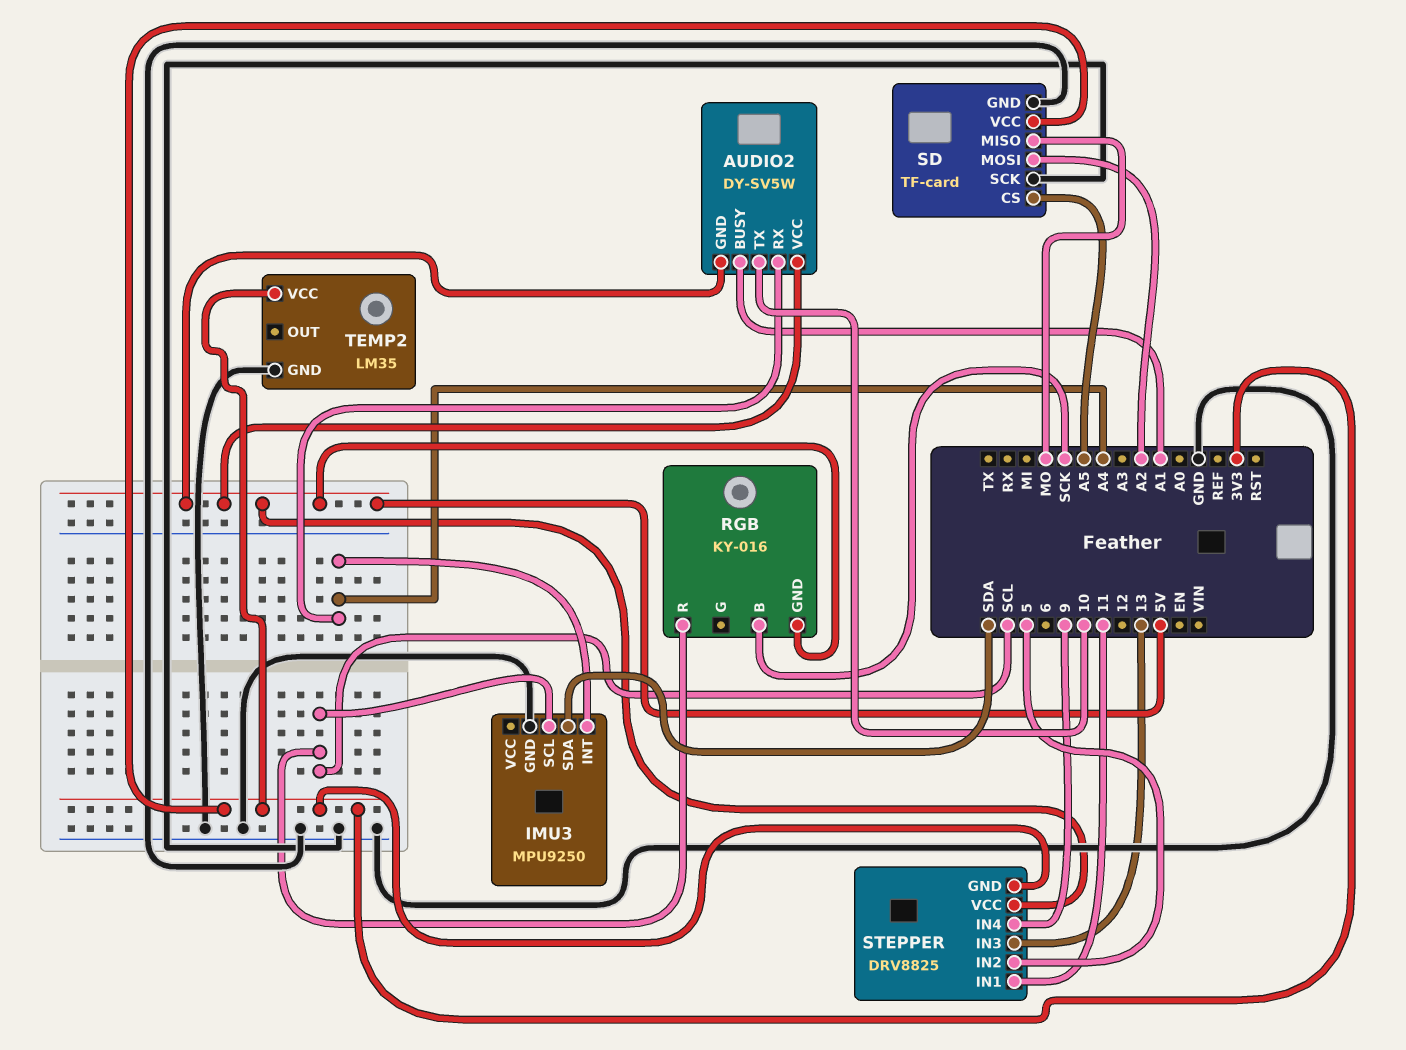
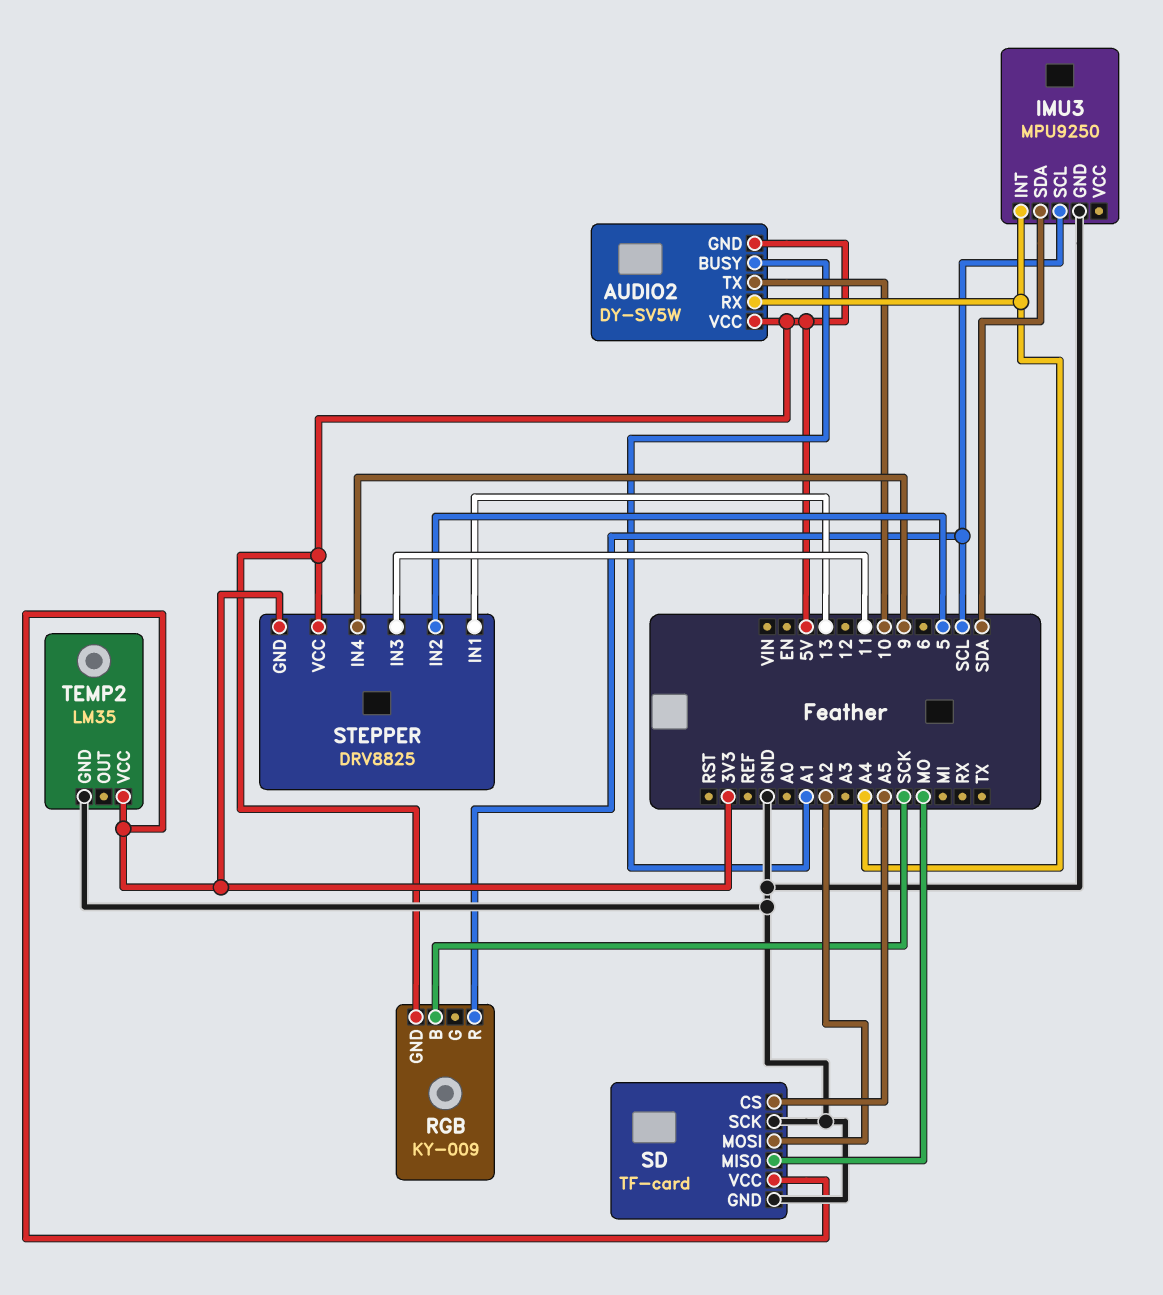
RGB: KY-016 -> KY-009
STEPPER pin IN1: 11 -> 13
STEPPER pin IN3: 13 -> 11

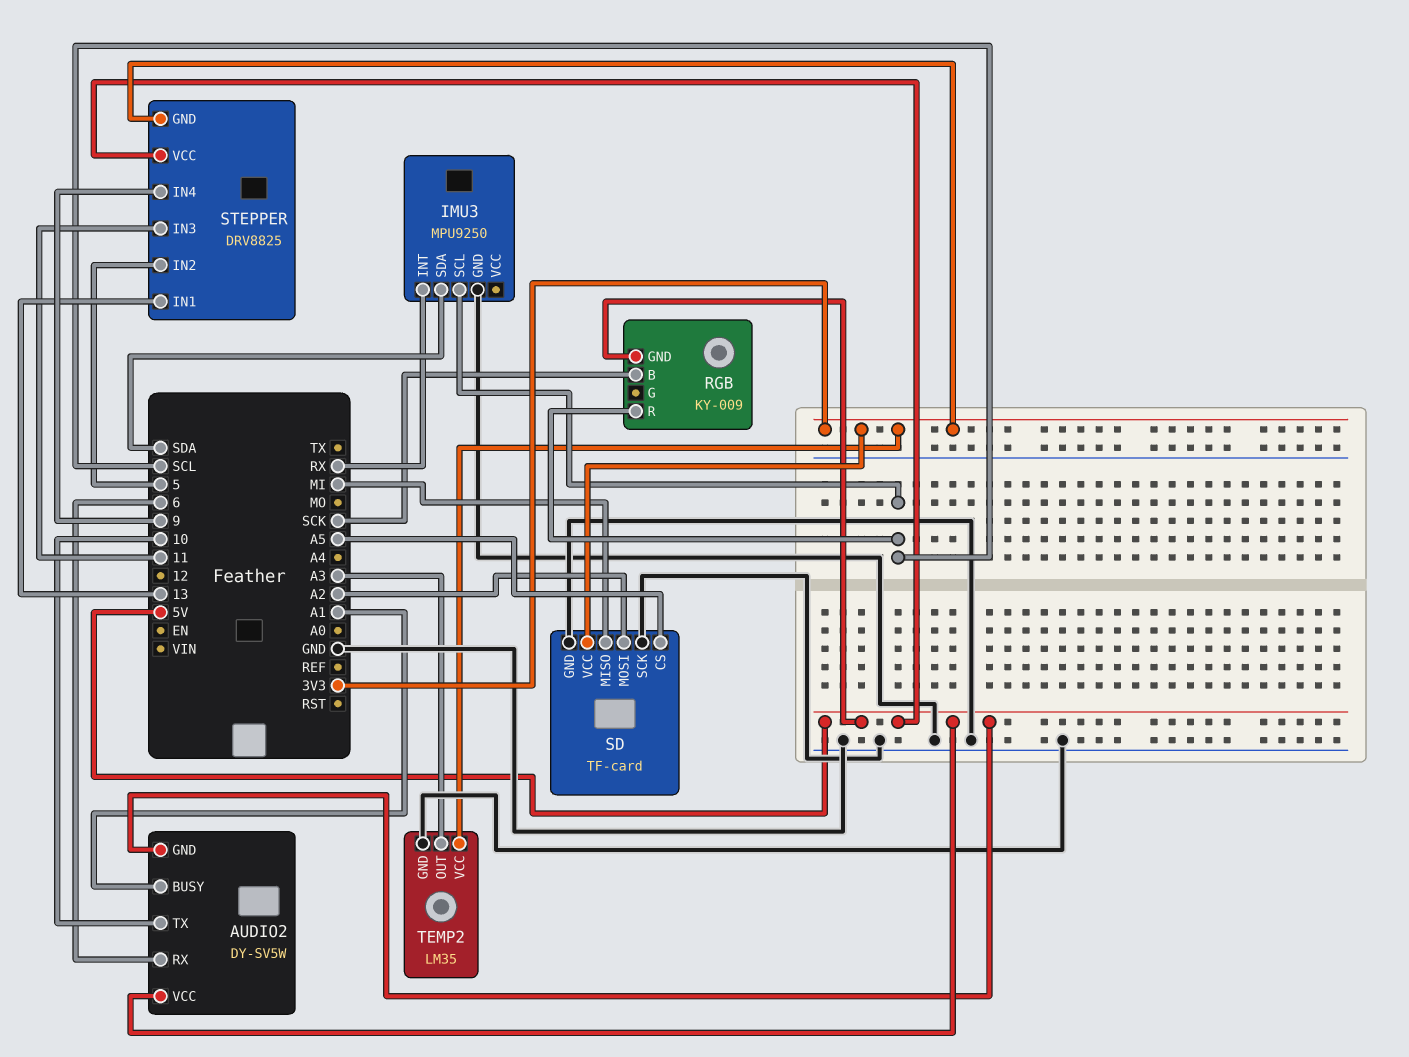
AUDIO2 pin RX: A4 -> 6
IMU3 pin INT: A4 -> RX
SD pin MISO: MO -> MI
TEMP2 pin OUT: none -> A3

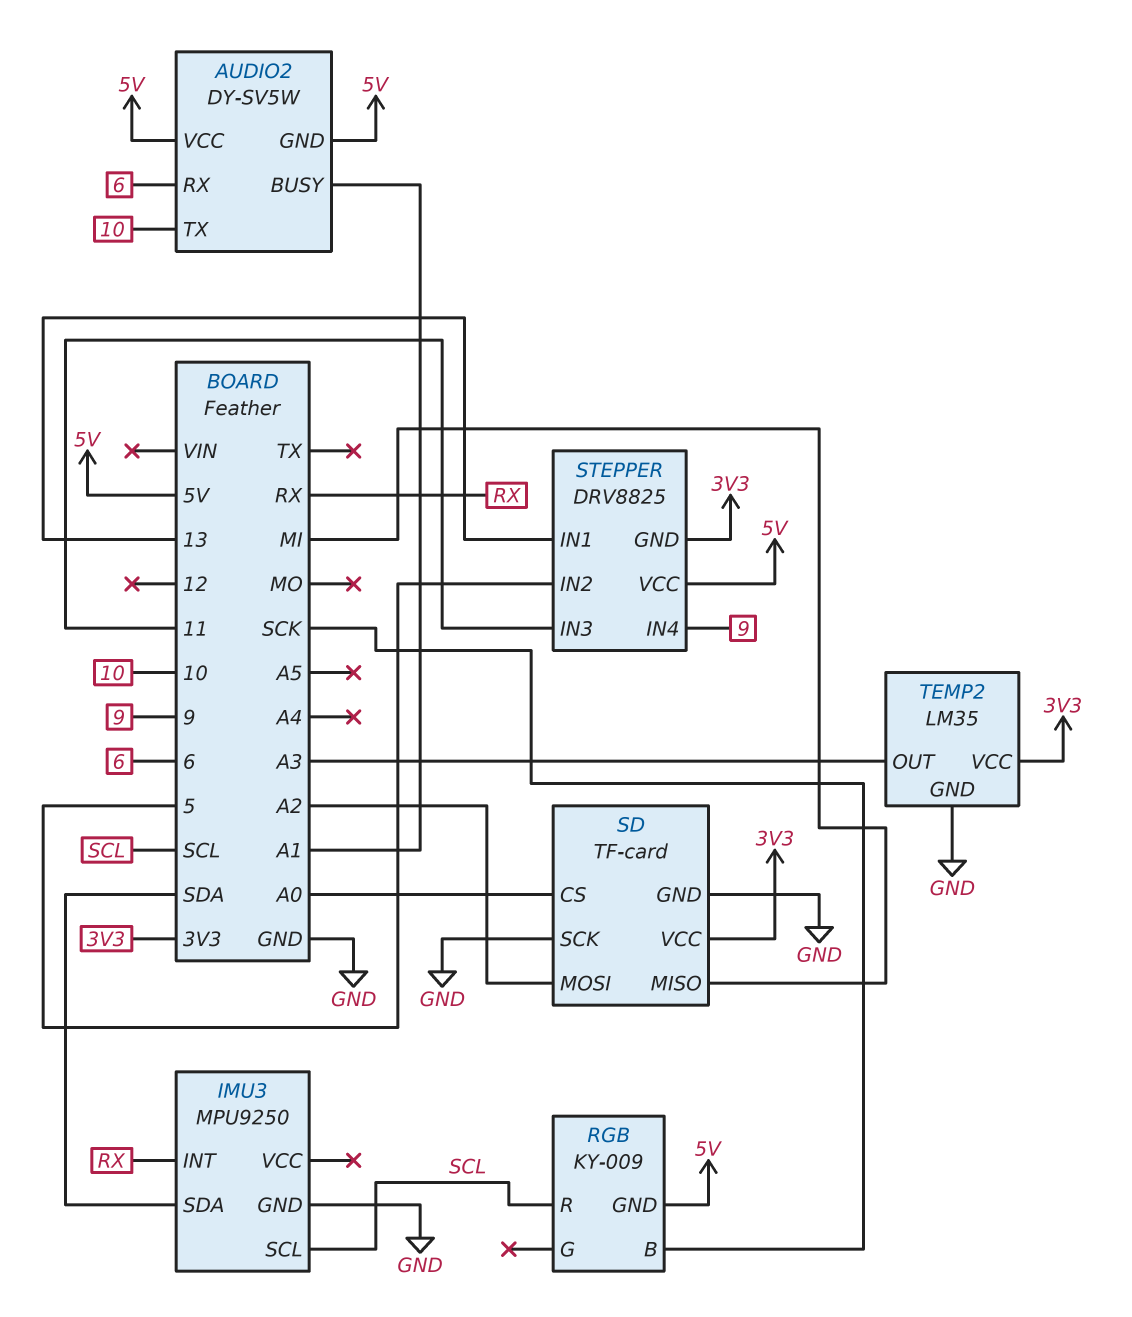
SD pin CS: A5 -> A0

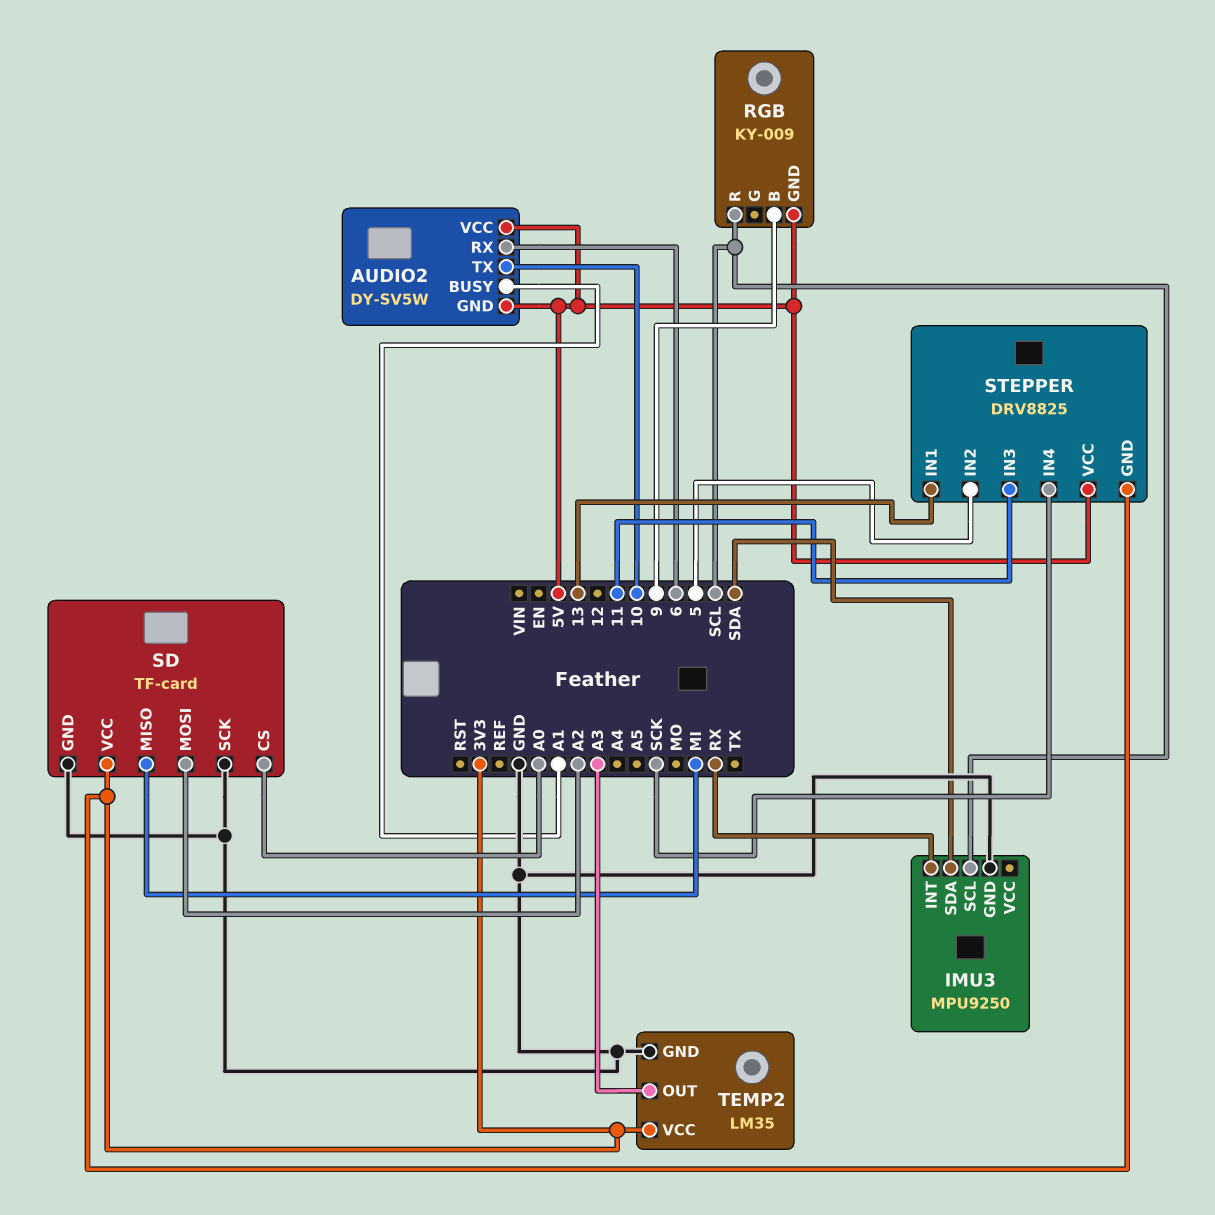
RGB pin B: SCK -> 9
STEPPER pin IN4: 9 -> SCK

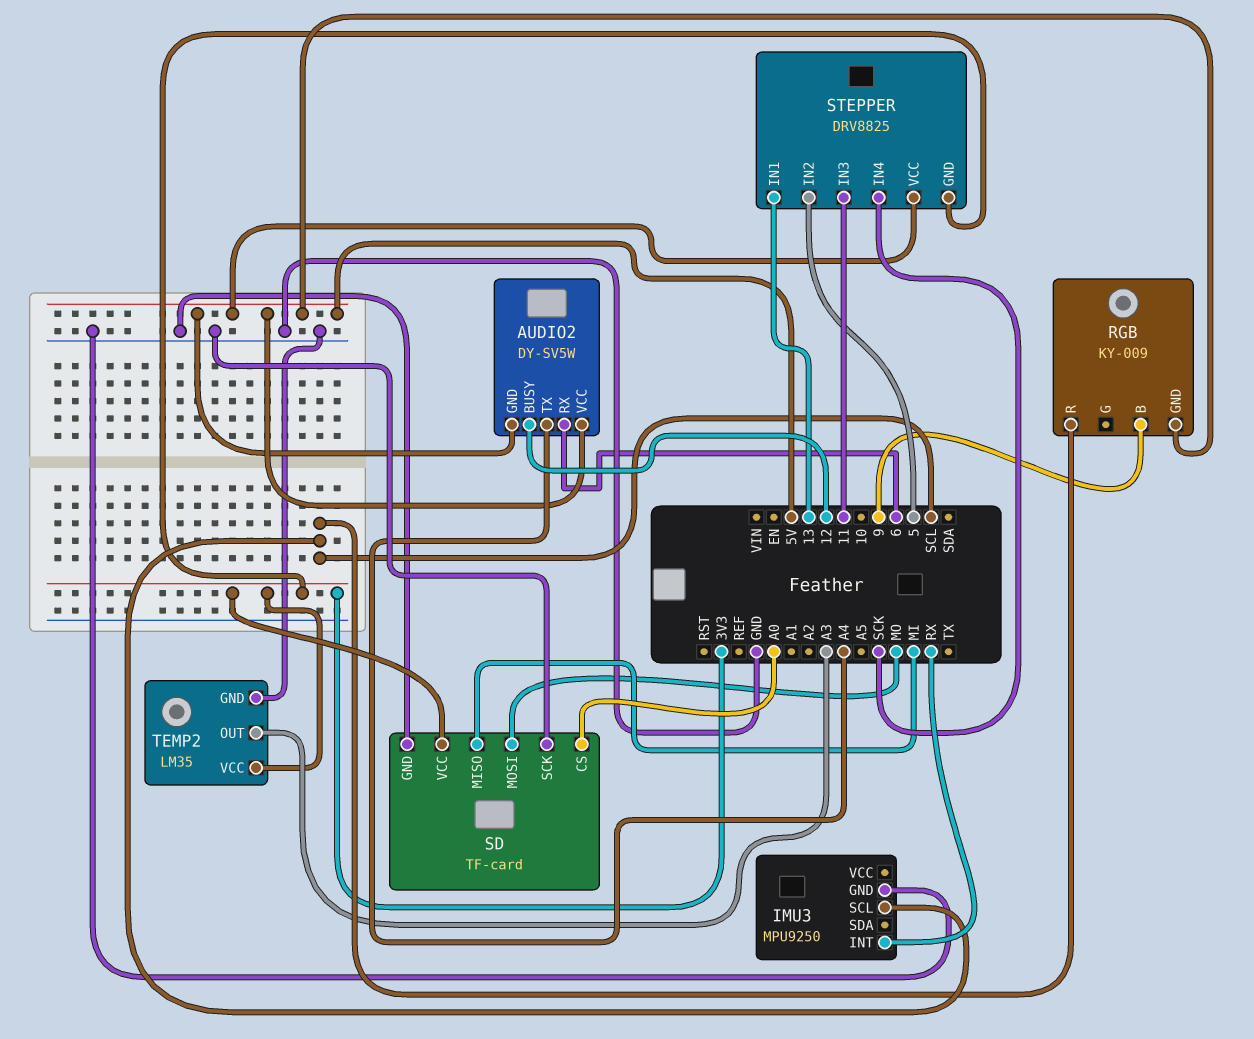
AUDIO2 pin BUSY: A1 -> 12
AUDIO2 pin TX: 10 -> A4
IMU3 pin SDA: SDA -> none
SD pin MOSI: A2 -> MO

